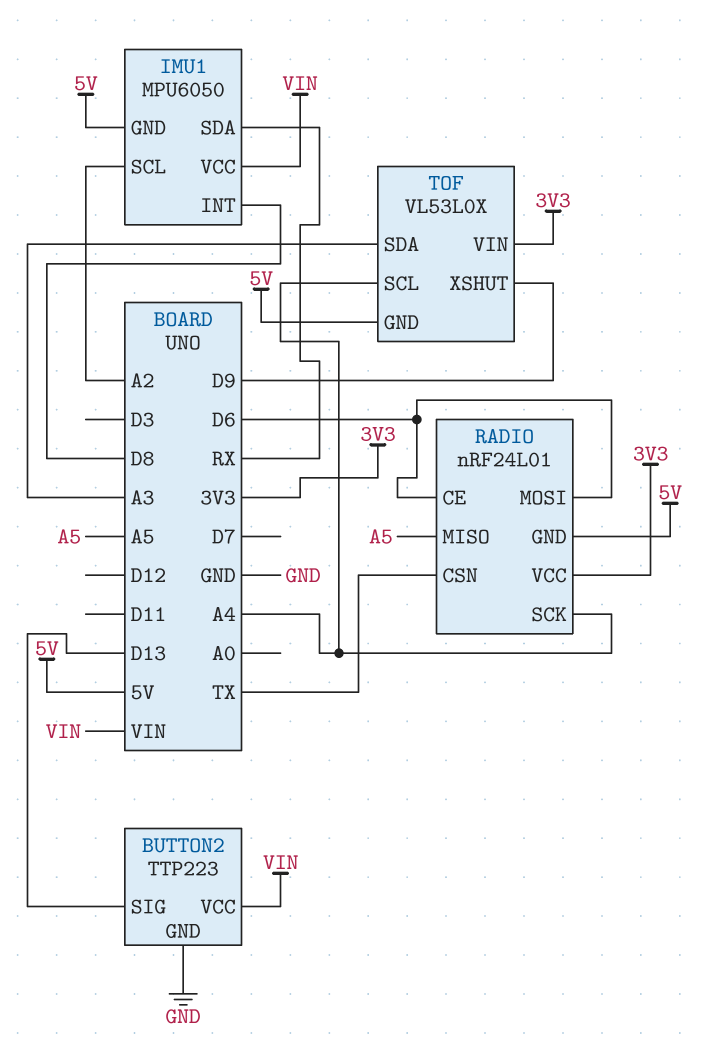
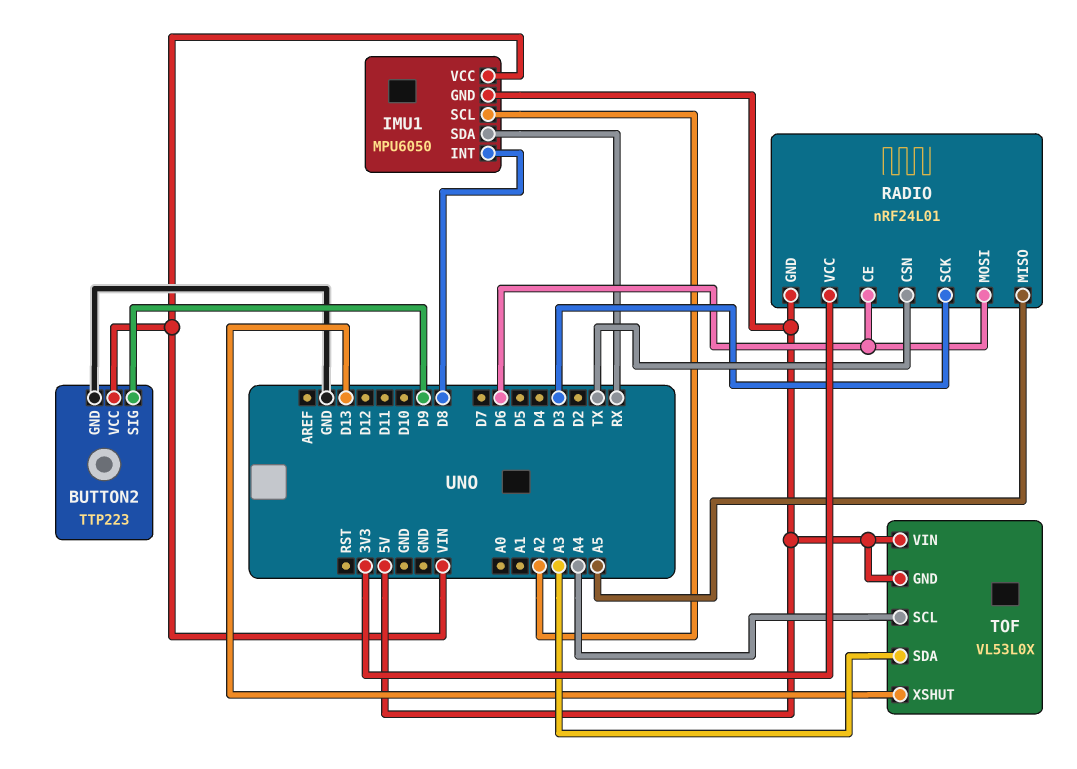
BUTTON2 pin SIG: D13 -> D9
RADIO pin SCK: A4 -> D3
TOF pin VIN: 3V3 -> 5V
TOF pin XSHUT: D9 -> D13

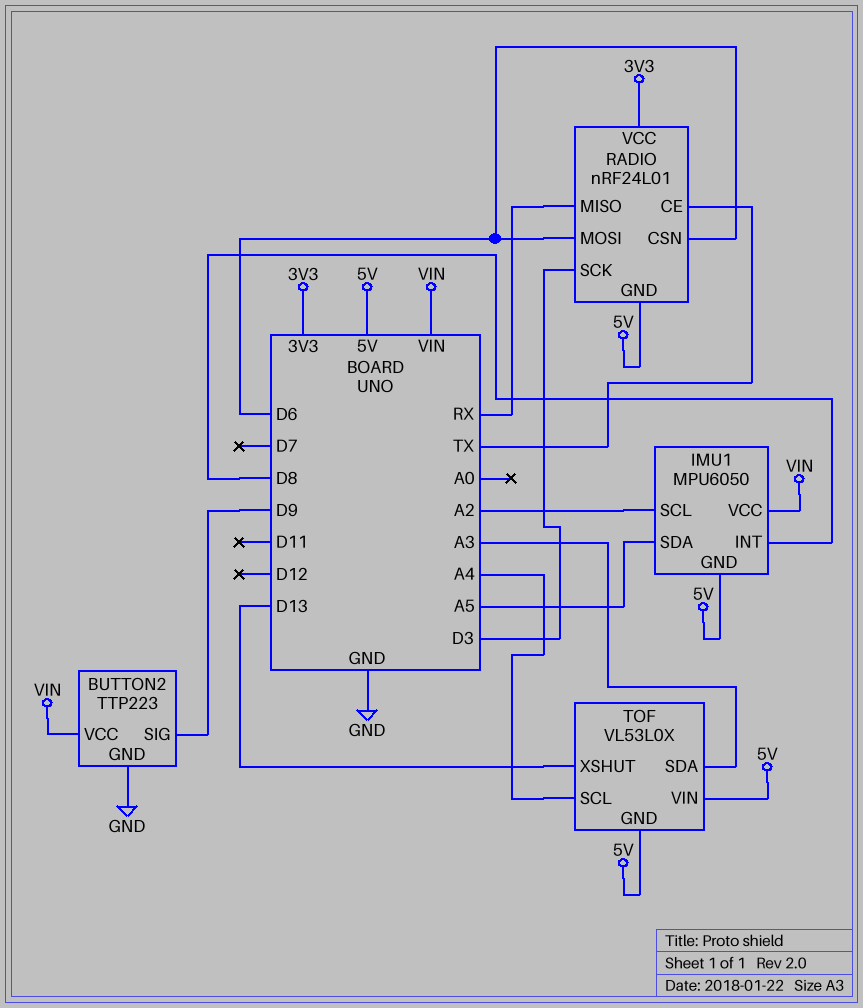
IMU1 pin SDA: RX -> A5
RADIO pin CE: D6 -> TX
RADIO pin CSN: TX -> D6
RADIO pin MISO: A5 -> RX

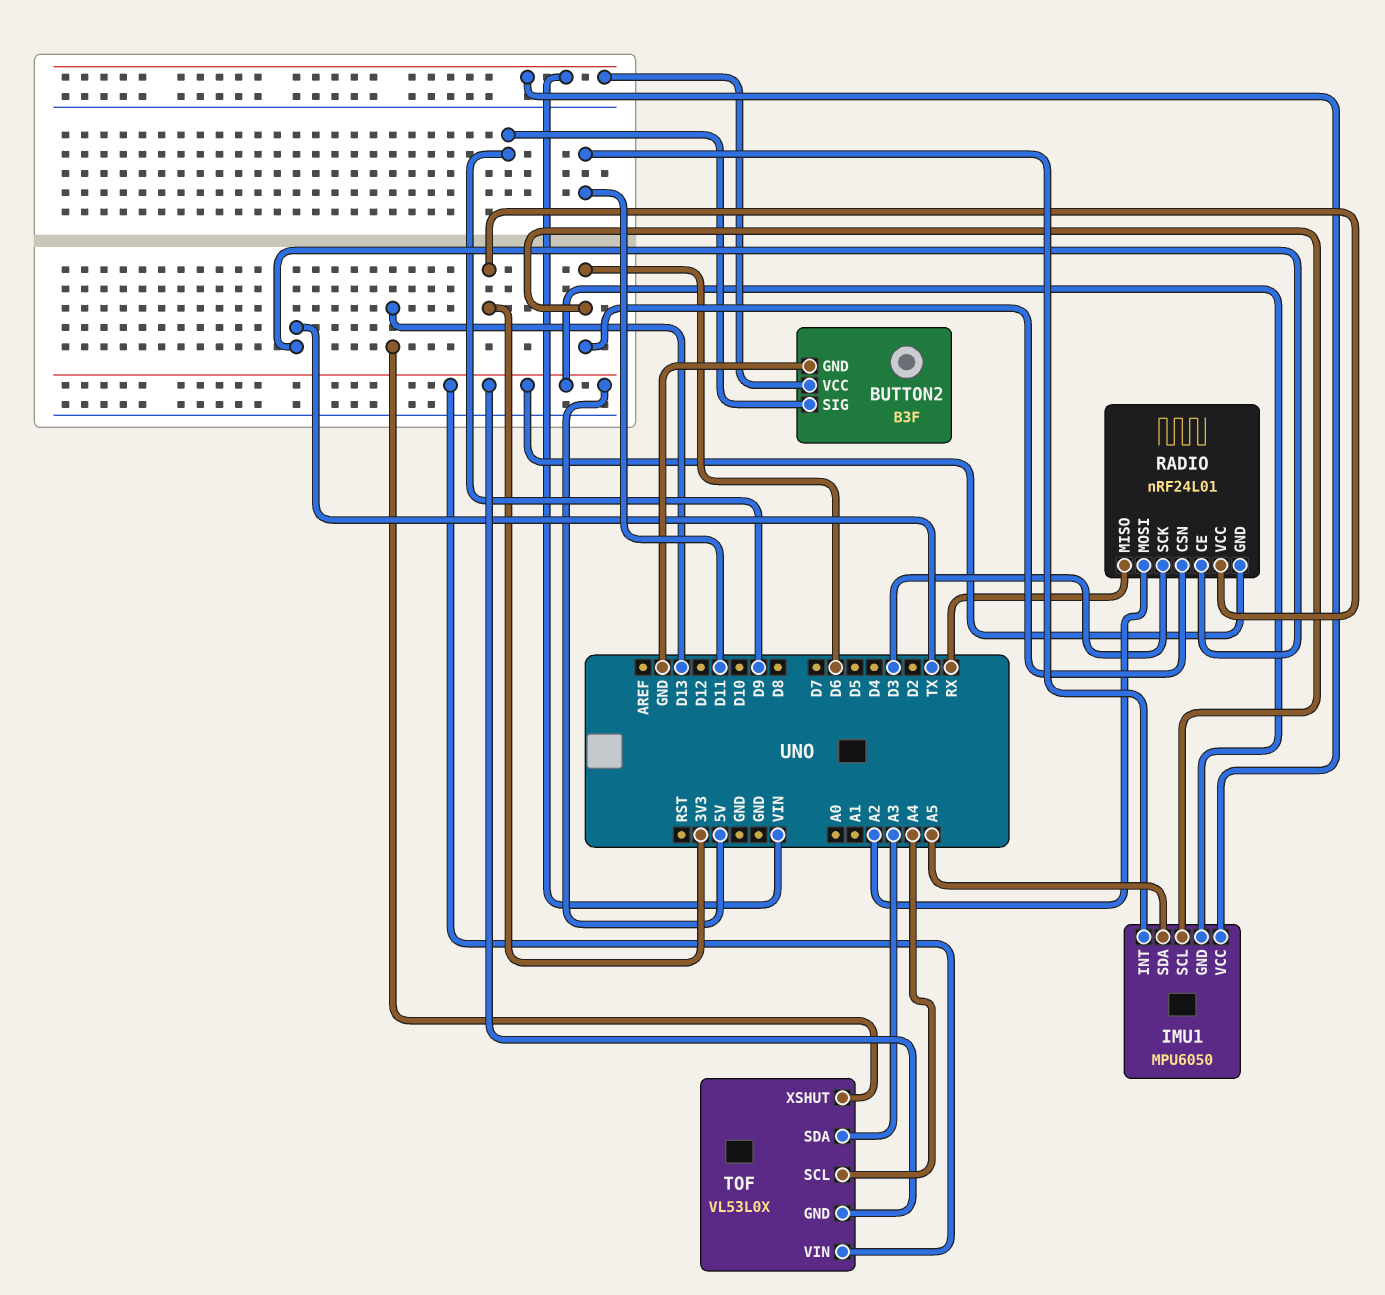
BUTTON2: TTP223 -> B3F
IMU1 pin INT: D8 -> D11
IMU1 pin SCL: A2 -> D6
RADIO pin MOSI: D6 -> A2

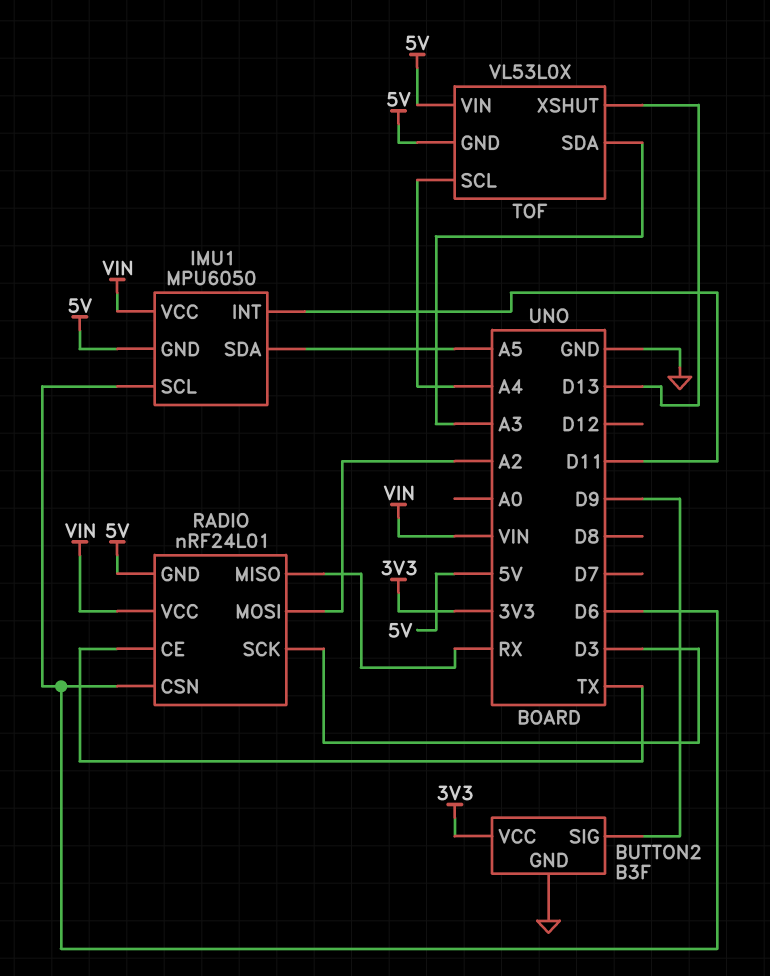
BUTTON2 pin VCC: VIN -> 3V3
RADIO pin VCC: 3V3 -> VIN

